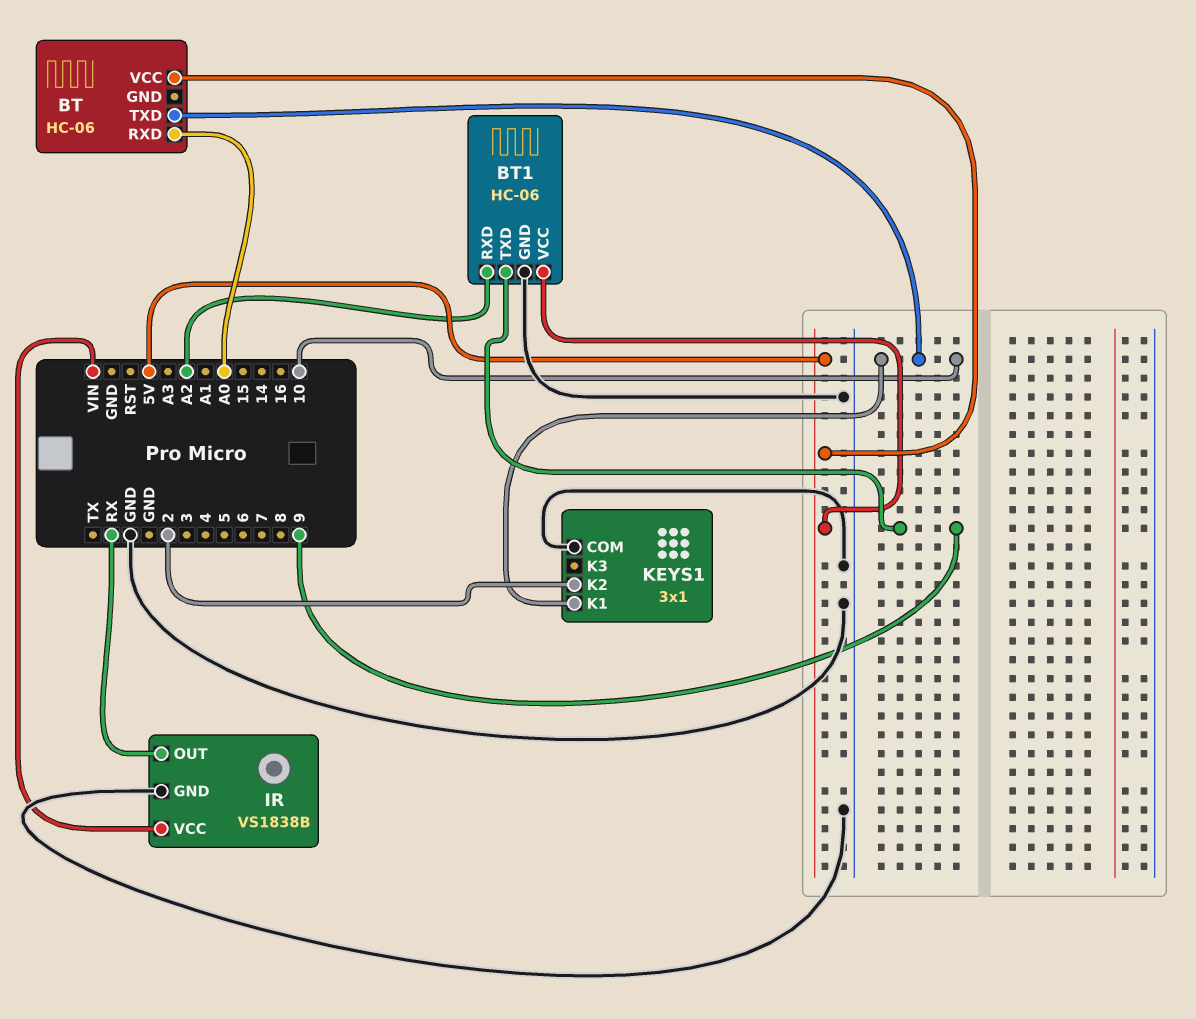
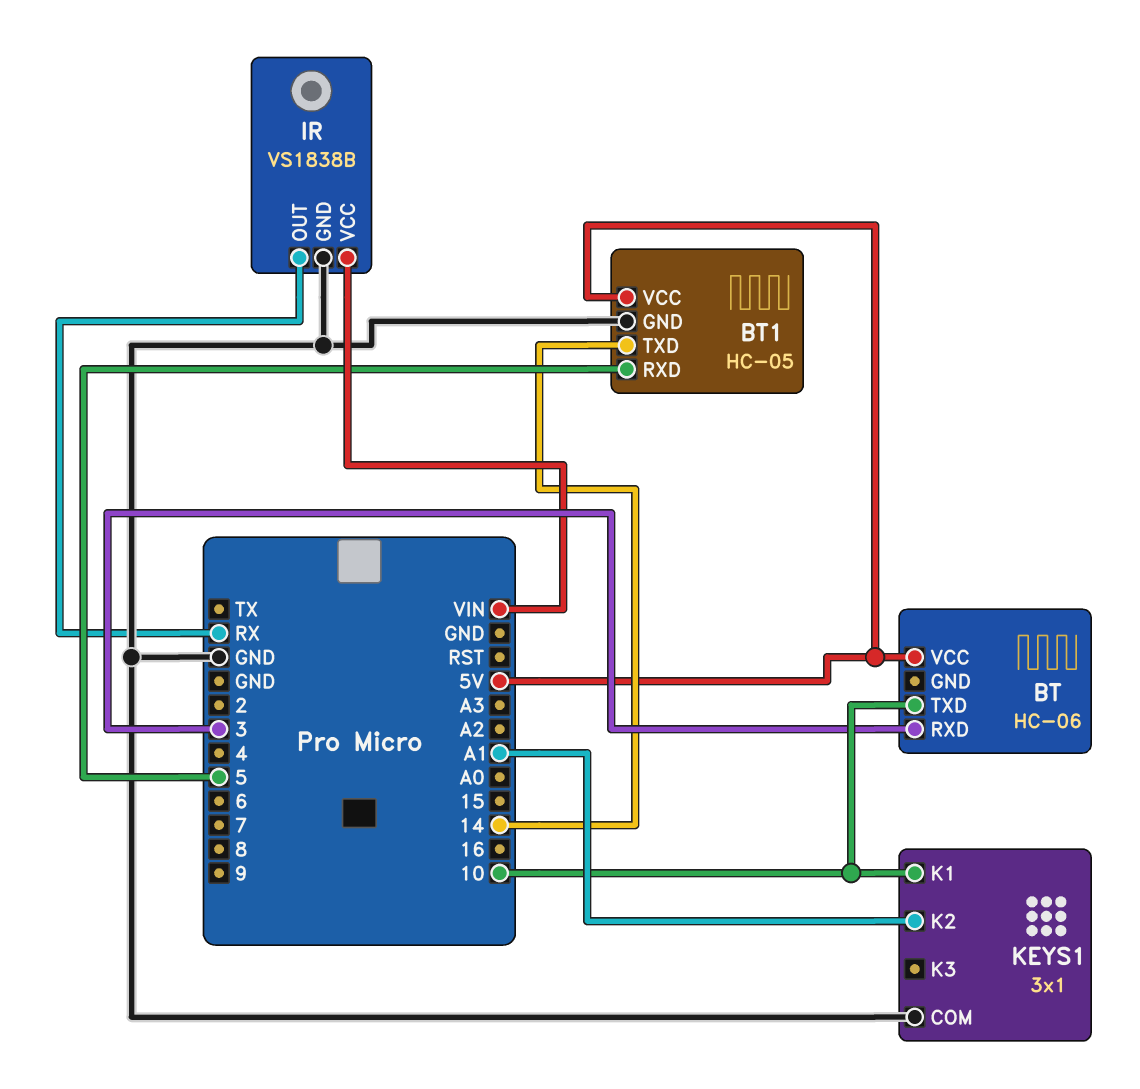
BT pin RXD: A0 -> 3
BT1: HC-06 -> HC-05
BT1 pin RXD: A2 -> 5
BT1 pin TXD: 9 -> 14
KEYS1 pin K2: 2 -> A1

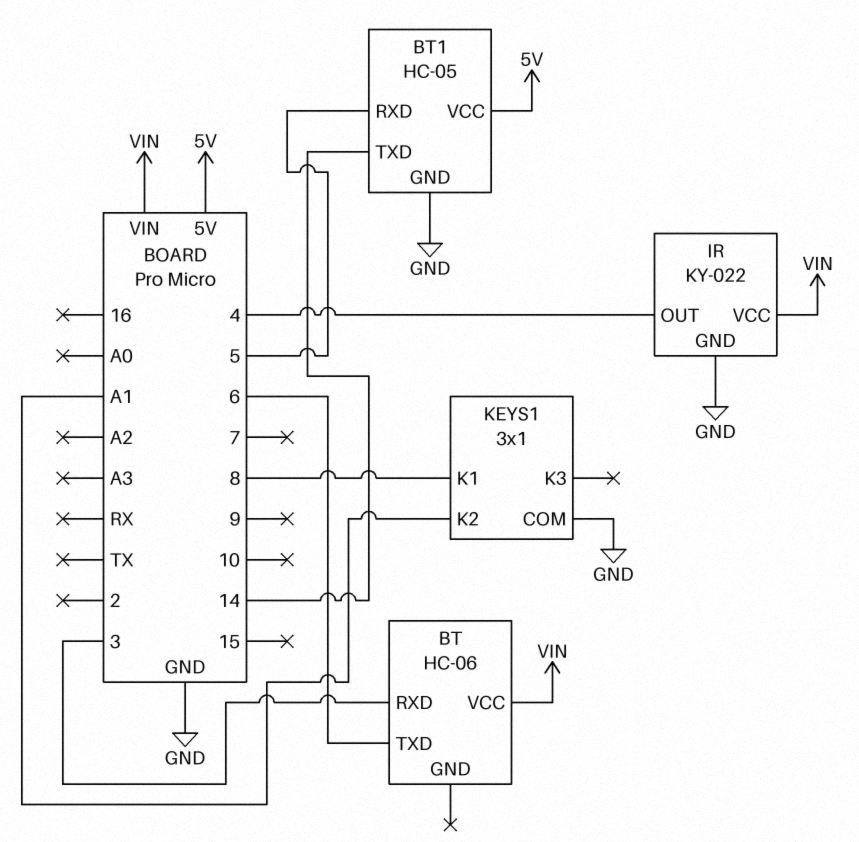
BT pin TXD: 10 -> 6
BT pin VCC: 5V -> VIN
IR: VS1838B -> KY-022
IR pin OUT: RX -> 4
KEYS1 pin K1: 10 -> 8

